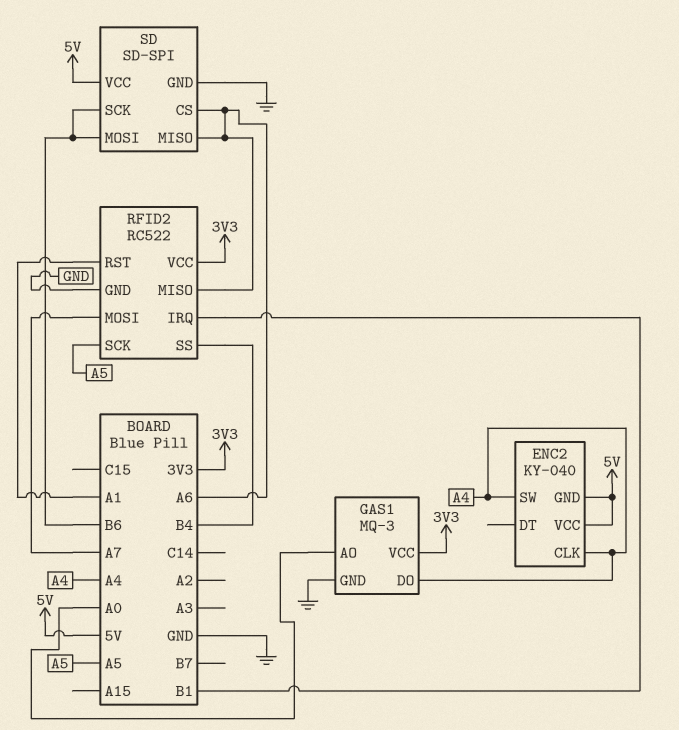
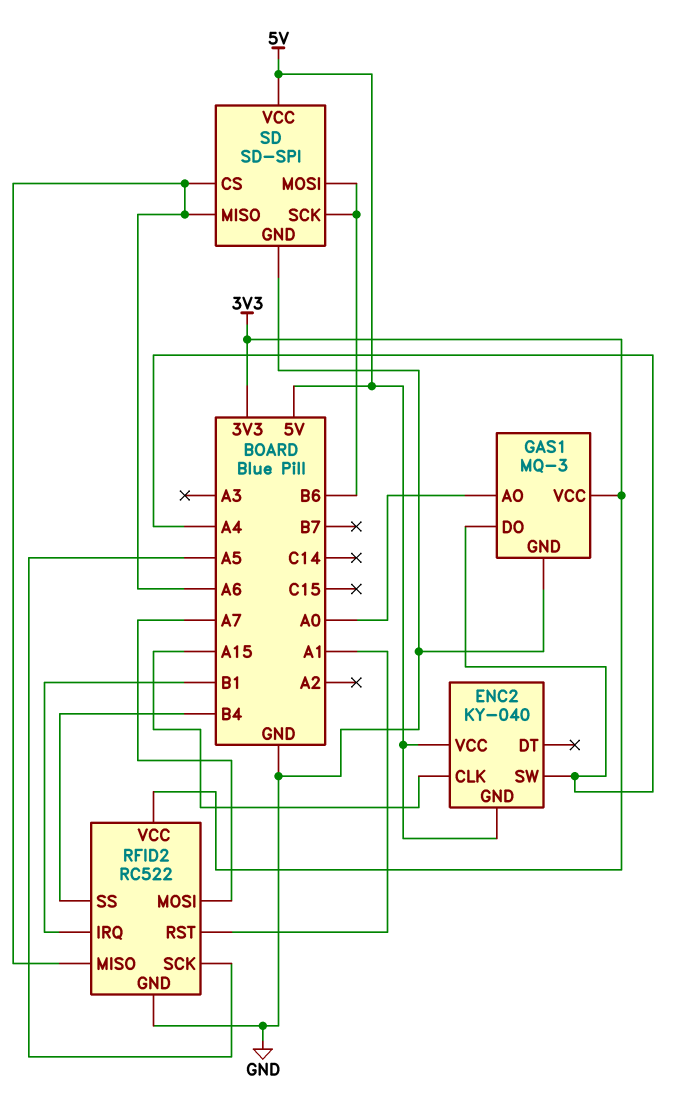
ENC2 pin CLK: A4 -> A15

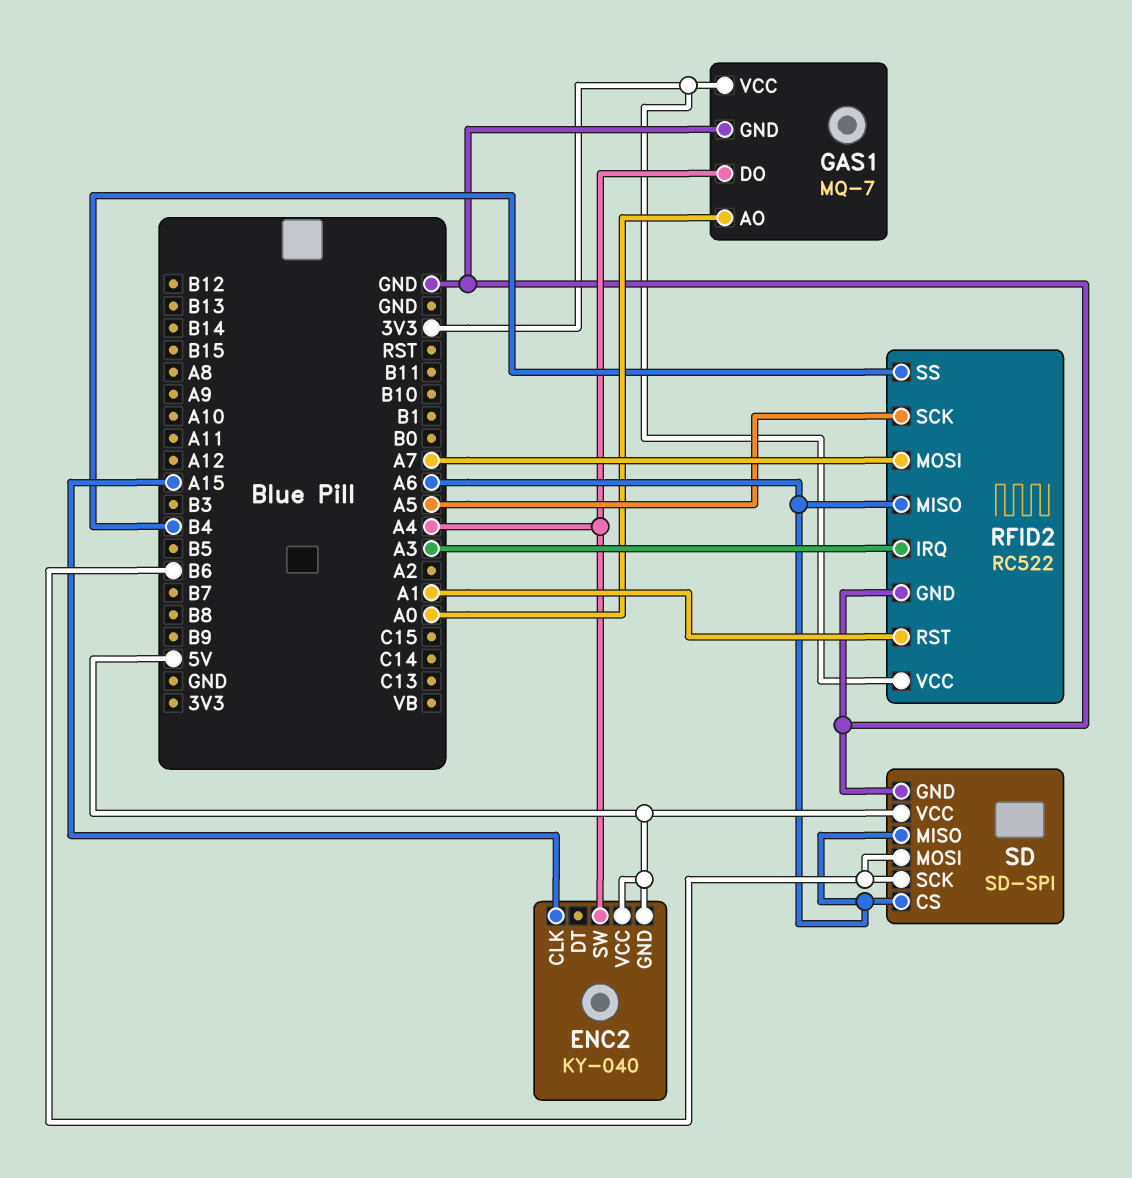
GAS1: MQ-3 -> MQ-7
RFID2 pin IRQ: B1 -> A3

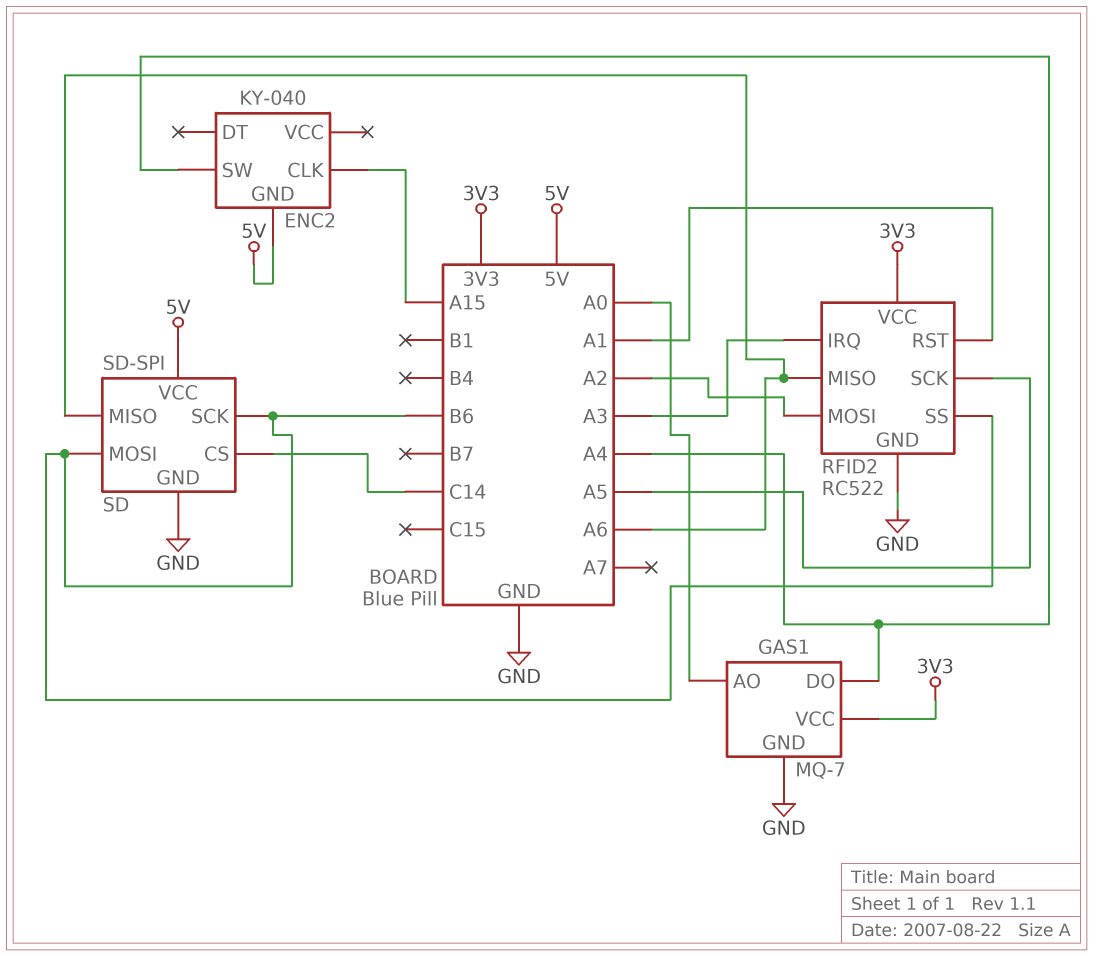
ENC2 pin VCC: 5V -> none
RFID2 pin MOSI: A7 -> A2
RFID2 pin SS: B4 -> B6
SD pin CS: A6 -> C14

